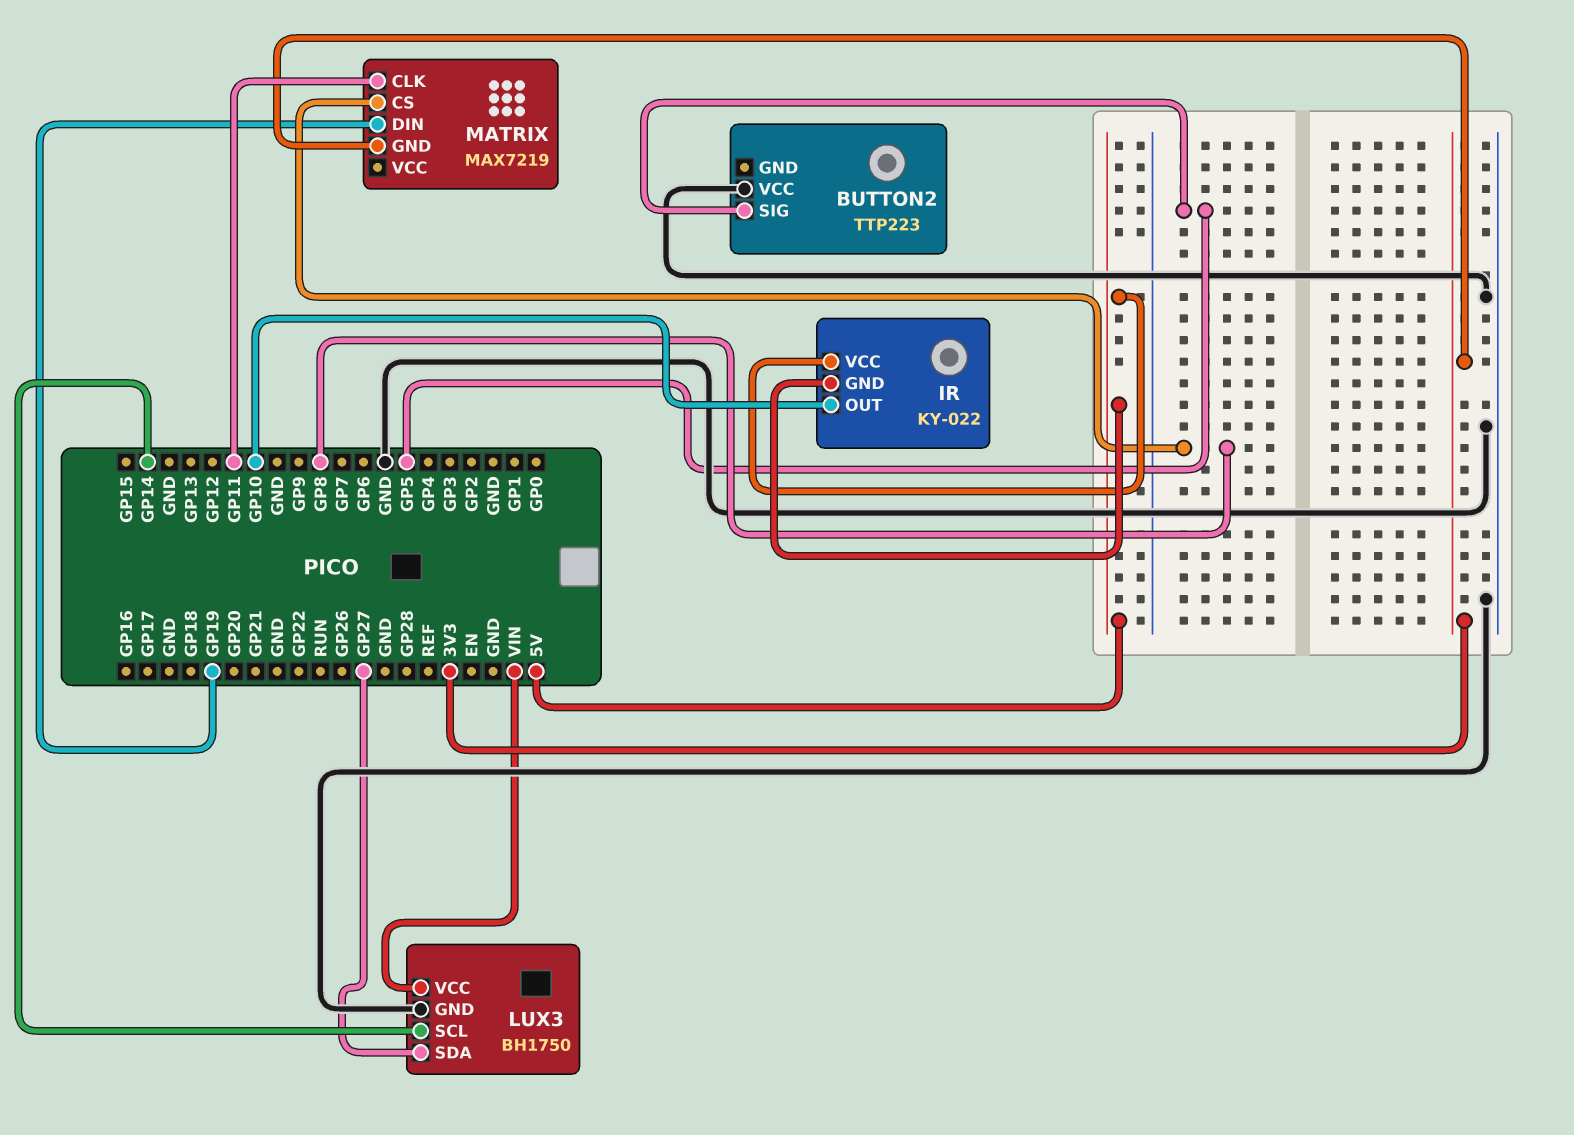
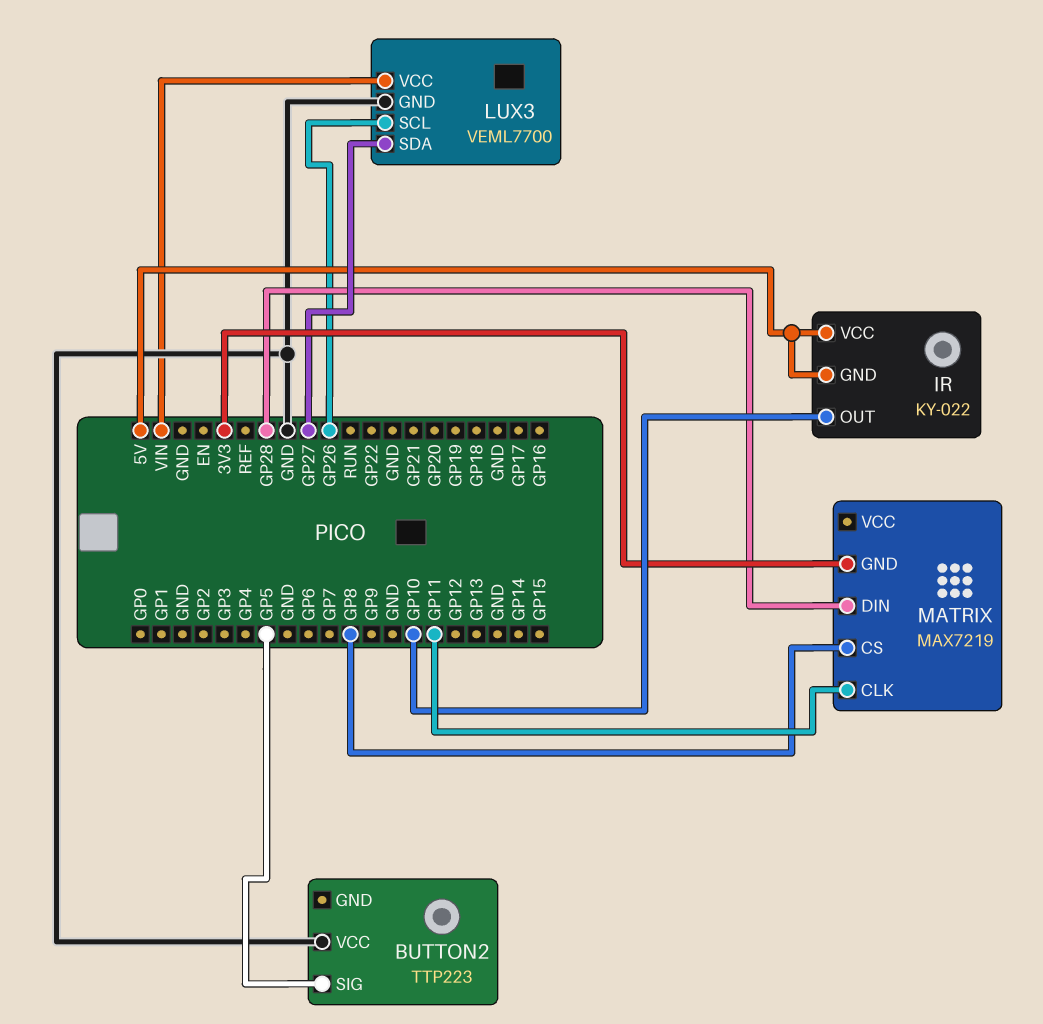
LUX3: BH1750 -> VEML7700
LUX3 pin SCL: GP14 -> GP26
MATRIX pin DIN: GP19 -> GP28

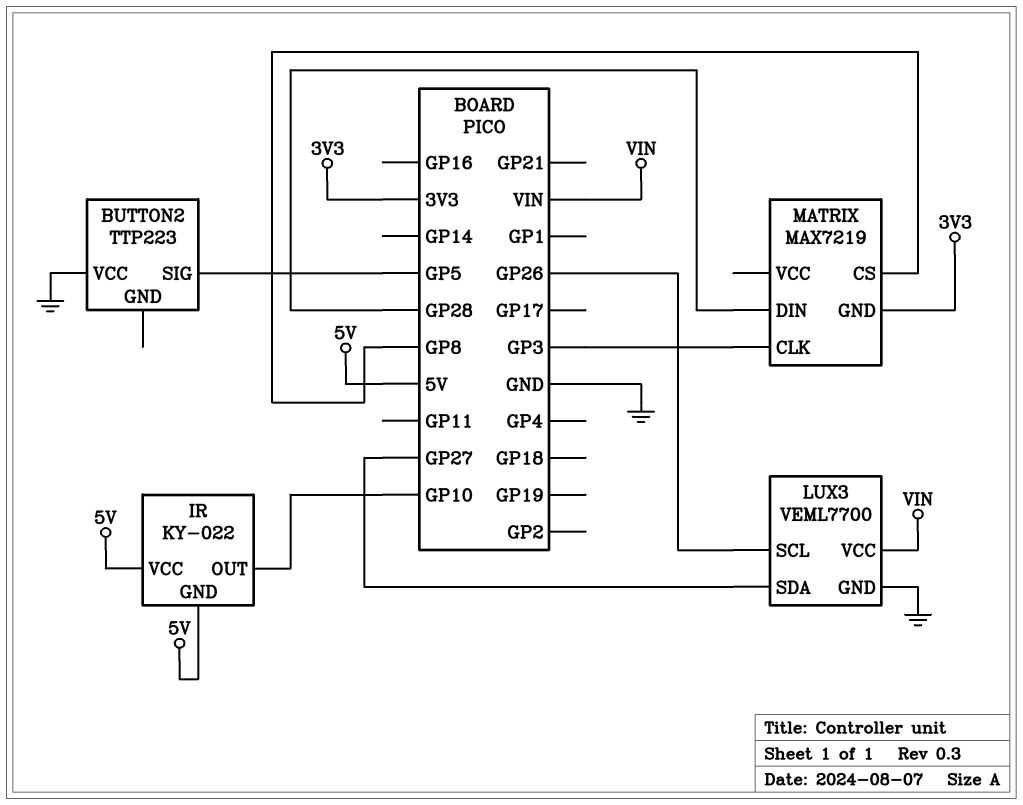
MATRIX pin CLK: GP11 -> GP3

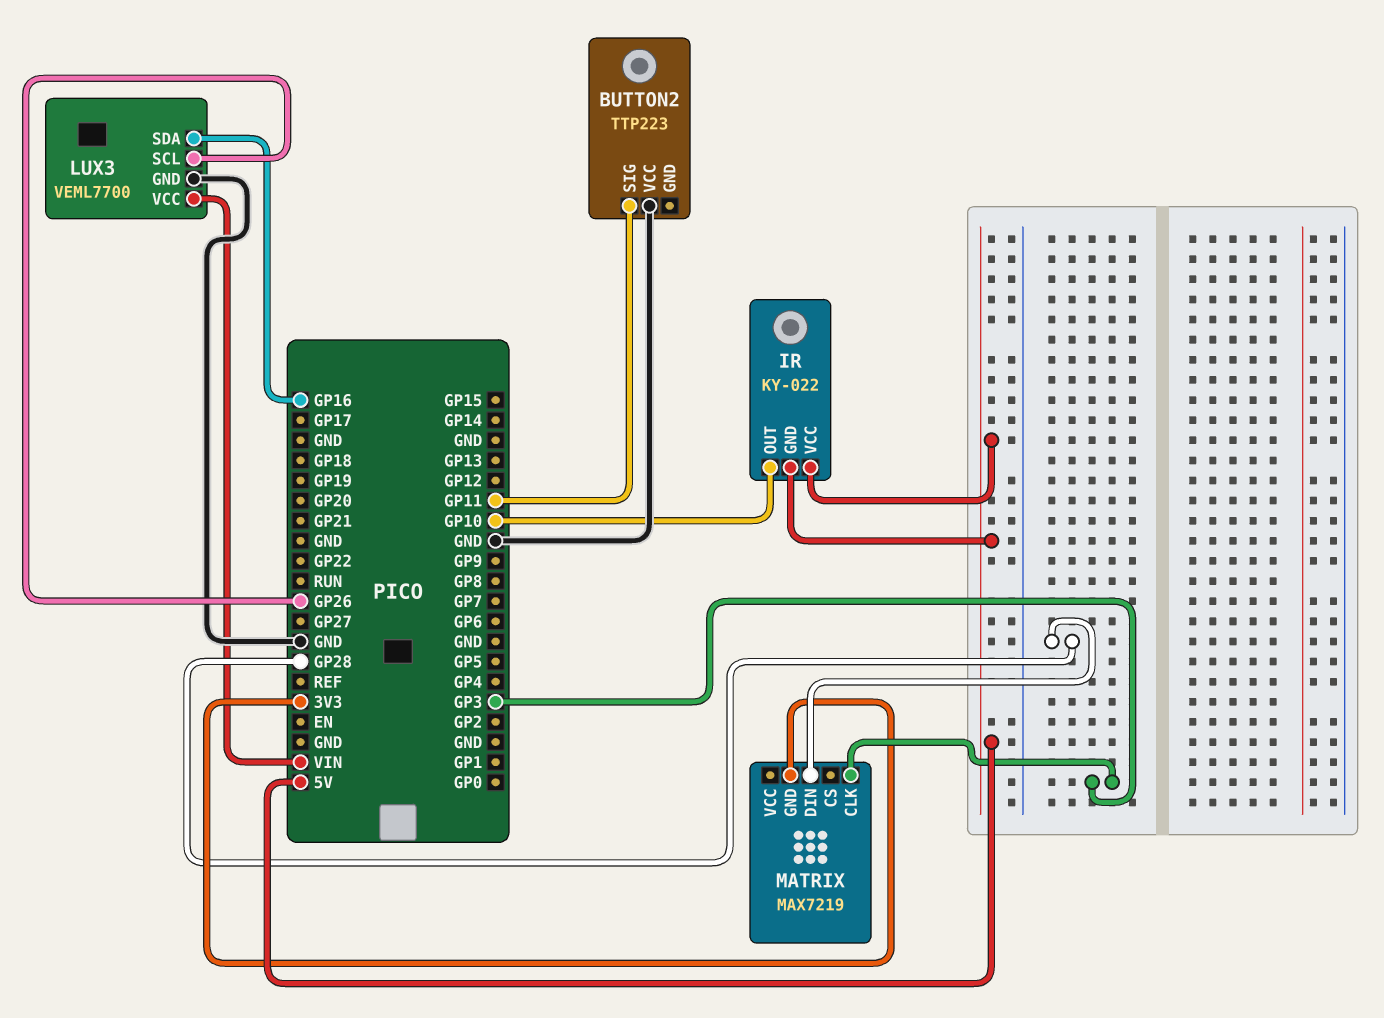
BUTTON2 pin SIG: GP5 -> GP11
LUX3 pin SDA: GP27 -> GP16
MATRIX pin CS: GP8 -> none

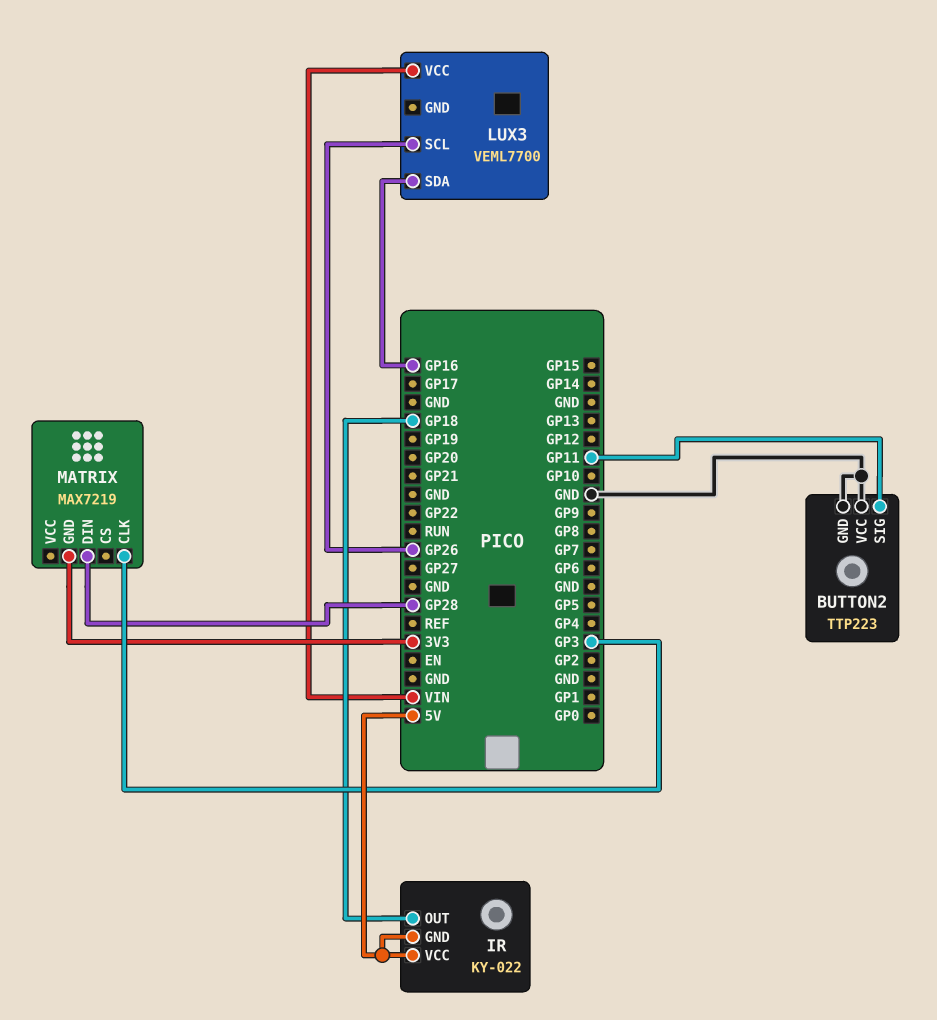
BUTTON2 pin GND: none -> GND
IR pin OUT: GP10 -> GP18
LUX3 pin GND: GND -> none

